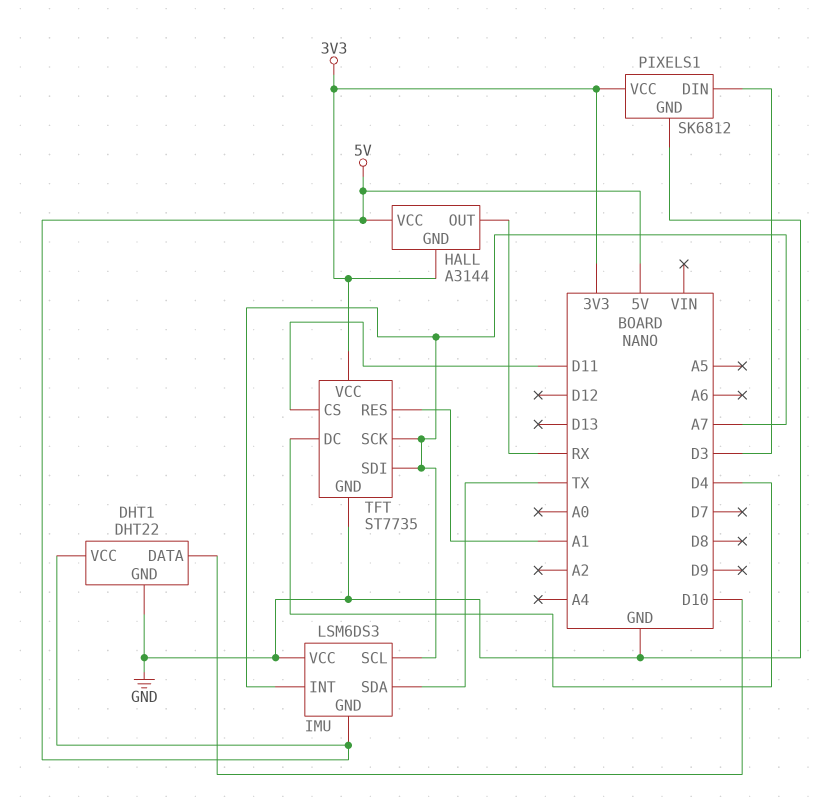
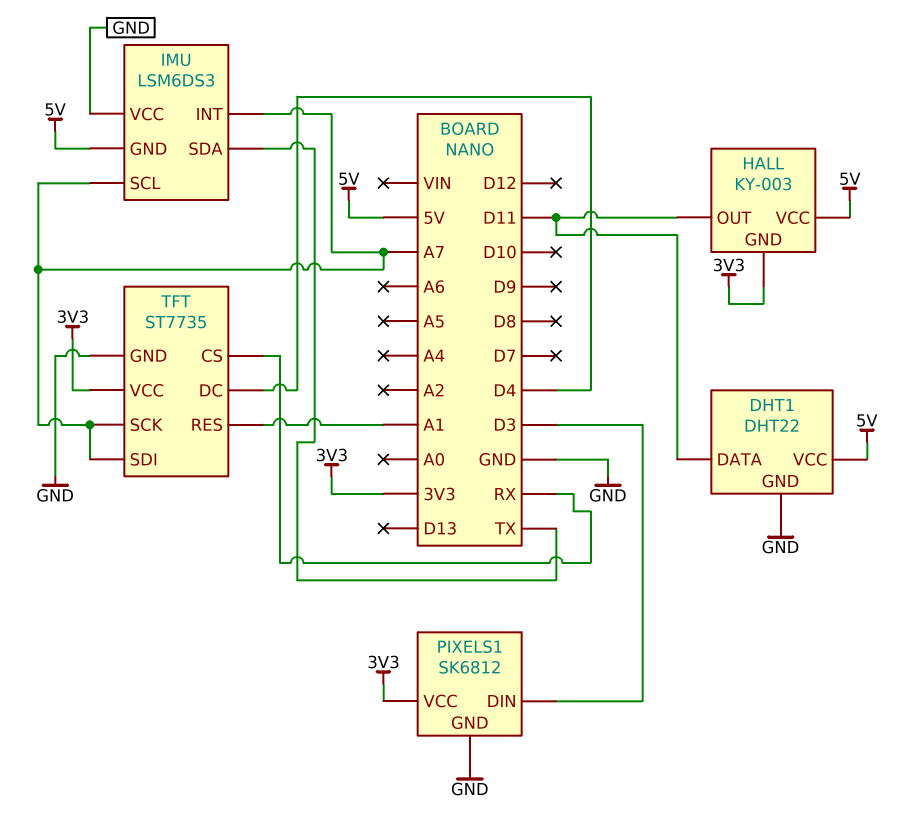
DHT1 pin DATA: D10 -> D11
HALL: A3144 -> KY-003
HALL pin OUT: RX -> D11
TFT pin CS: D11 -> RX

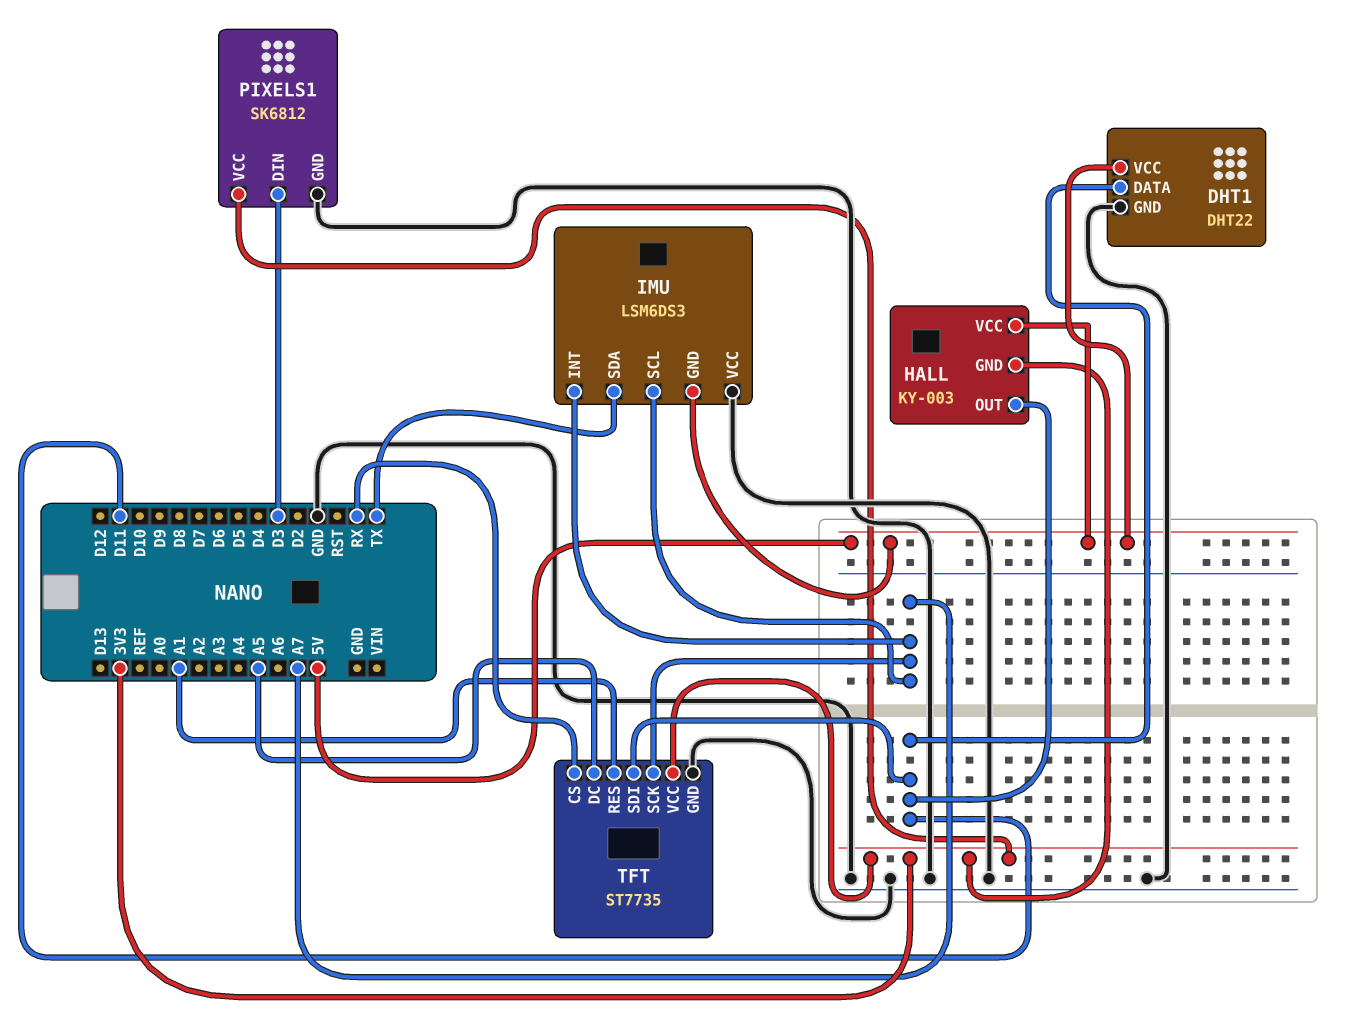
TFT pin DC: D4 -> A5
TFT pin SDI: A7 -> D11

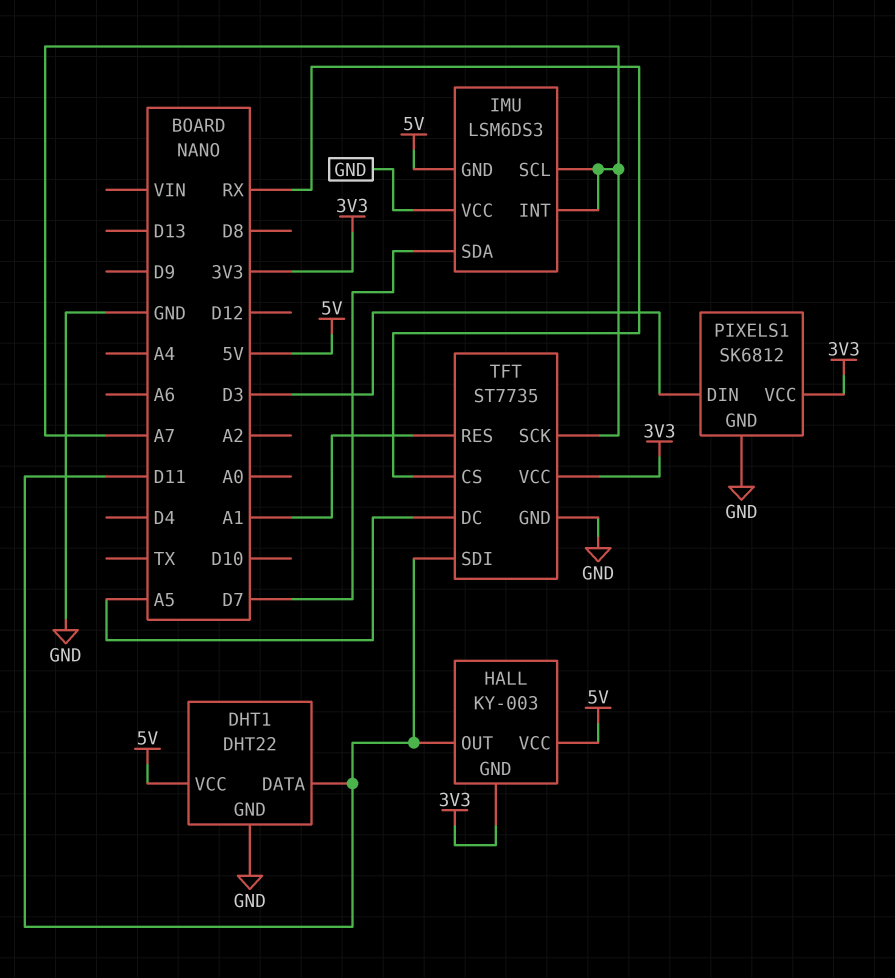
IMU pin SDA: TX -> D7

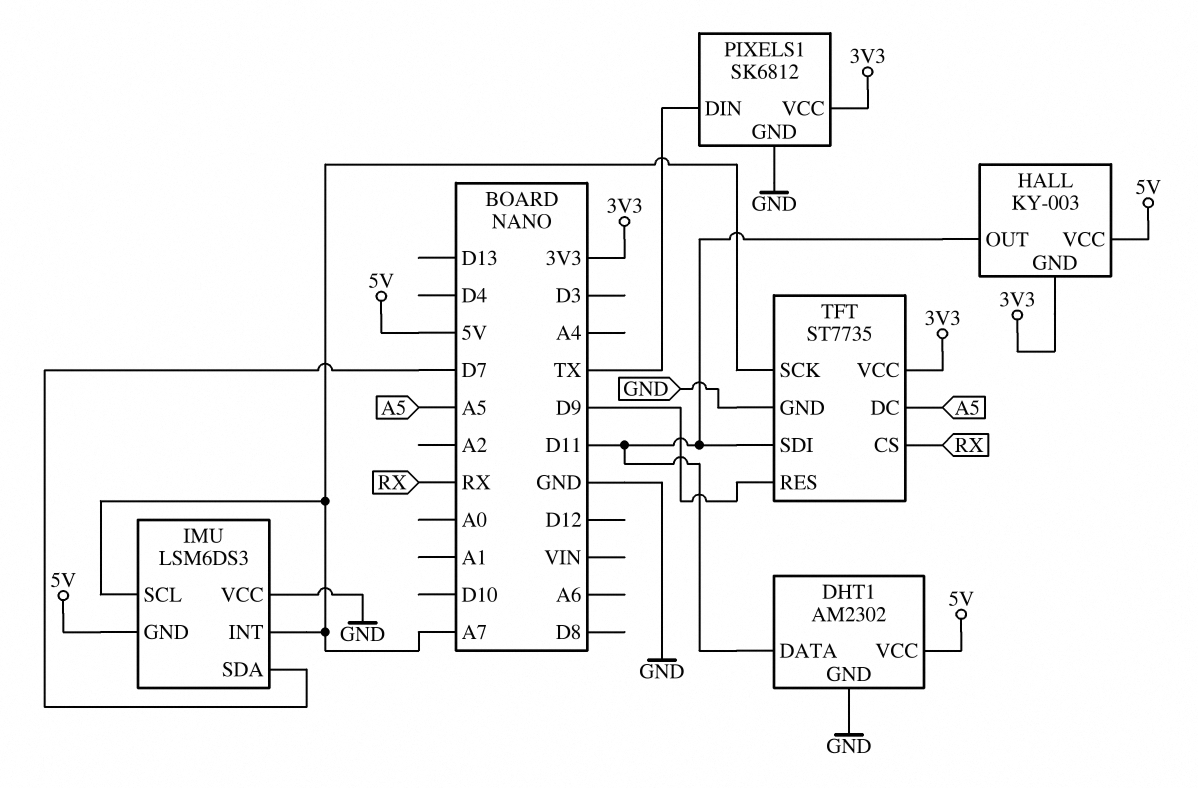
DHT1: DHT22 -> AM2302
PIXELS1 pin DIN: D3 -> TX
TFT pin RES: A1 -> D9

